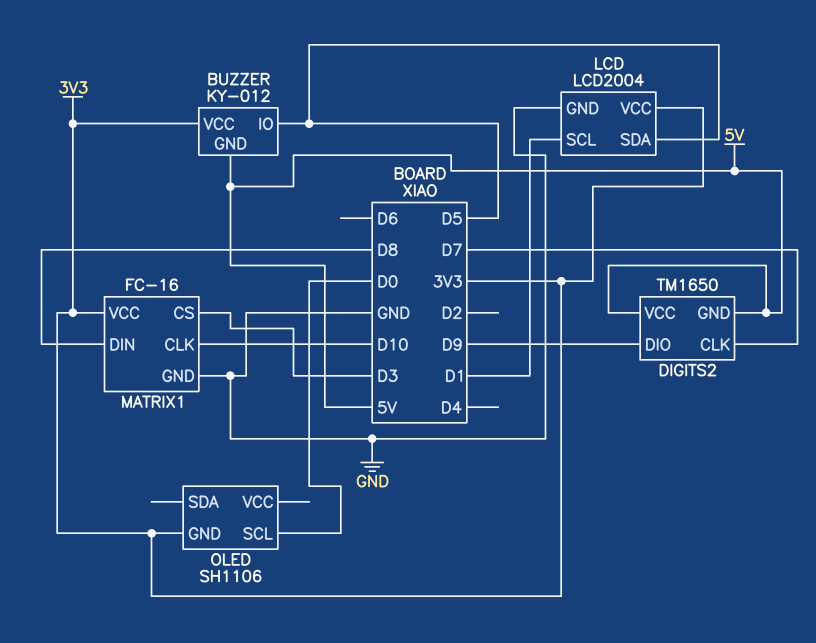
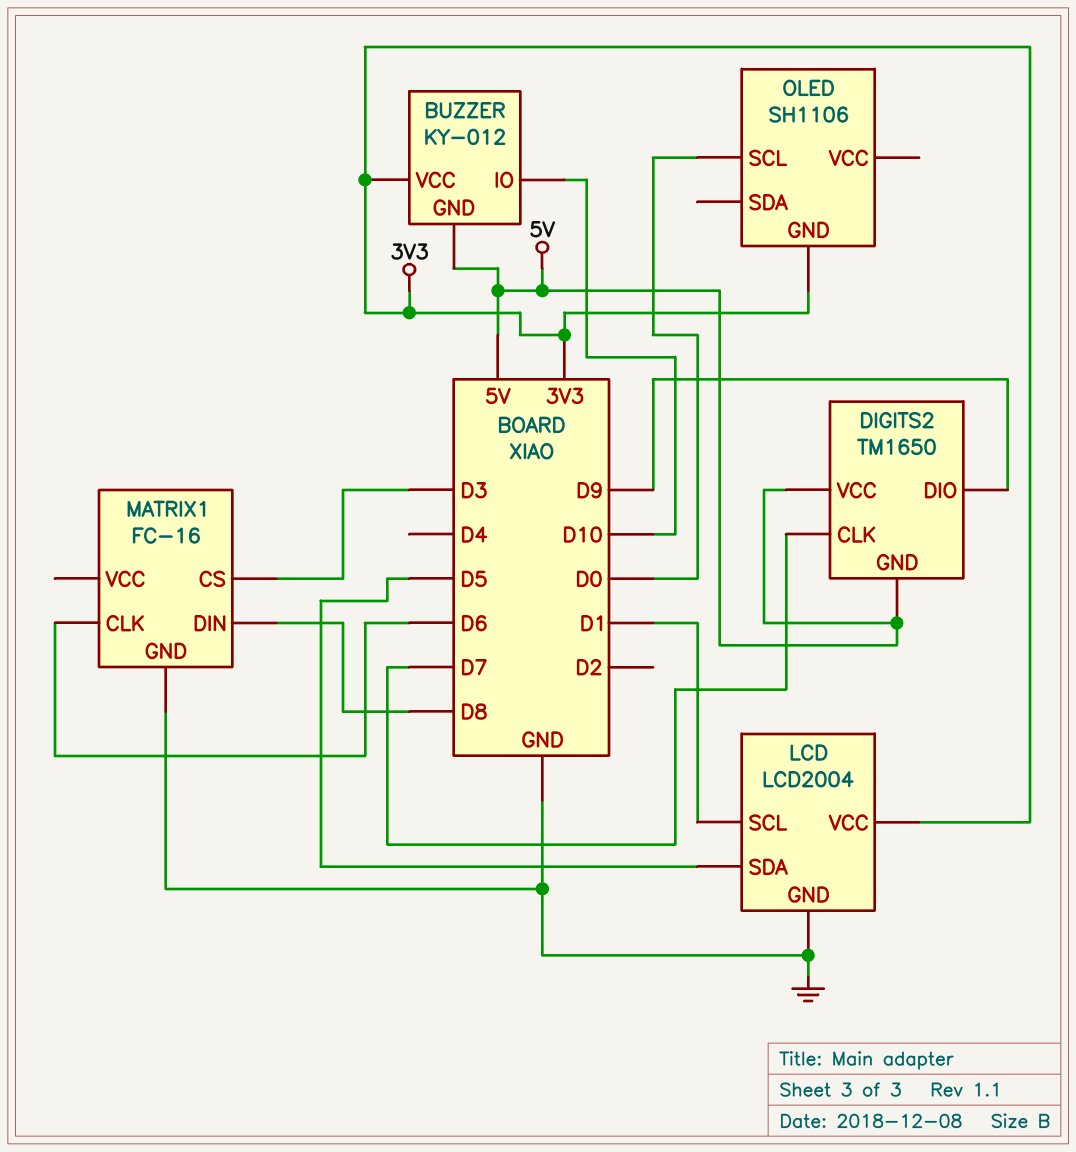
BUZZER pin IO: D5 -> D10
MATRIX1 pin CLK: D10 -> D6
MATRIX1 pin VCC: 3V3 -> none

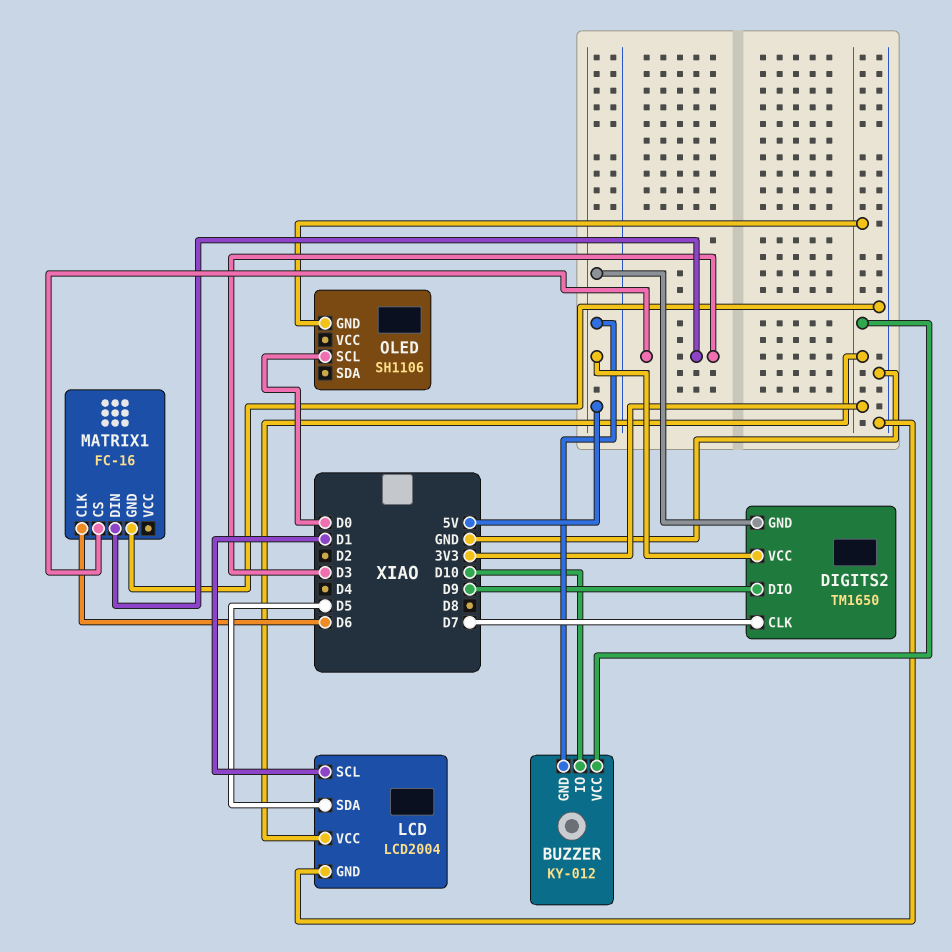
MATRIX1 pin DIN: D8 -> D3

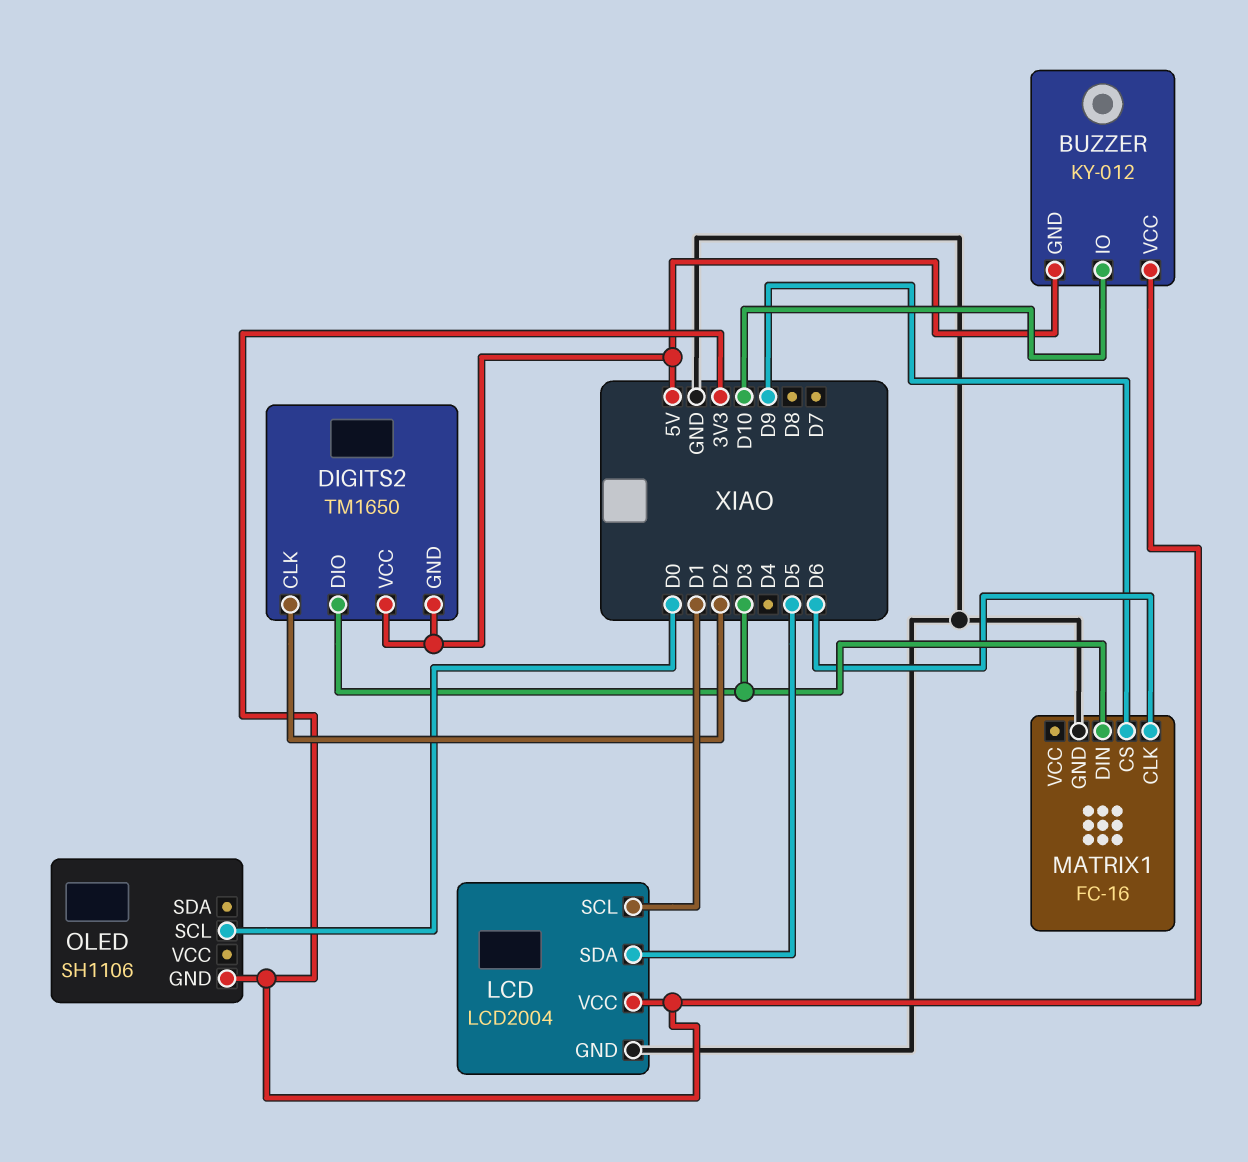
DIGITS2 pin CLK: D7 -> D2
DIGITS2 pin DIO: D9 -> D3
MATRIX1 pin CS: D3 -> D9

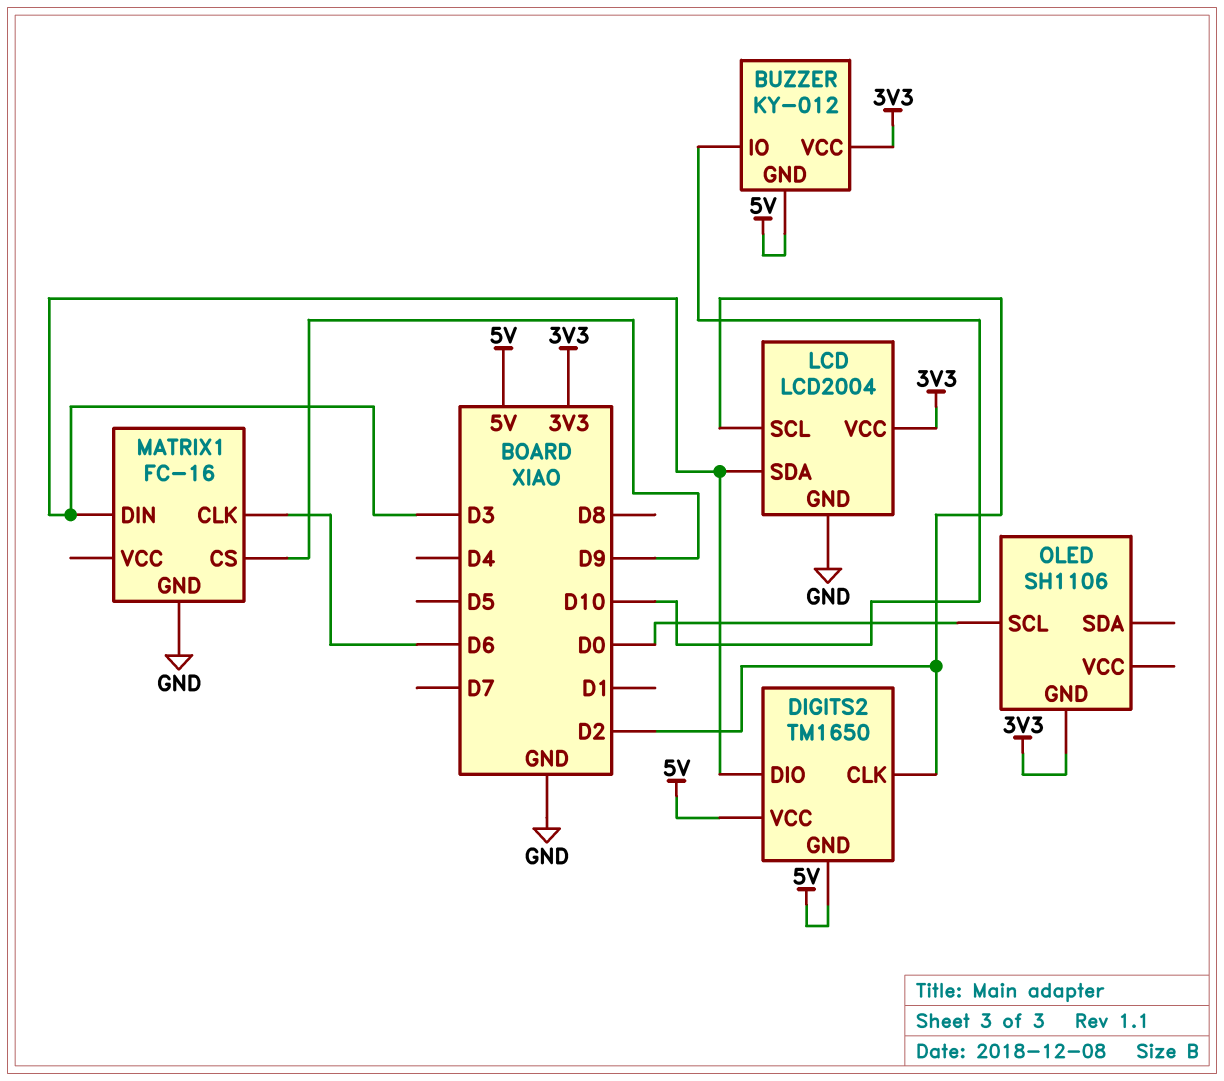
LCD pin SCL: D1 -> D2
LCD pin SDA: D5 -> D3

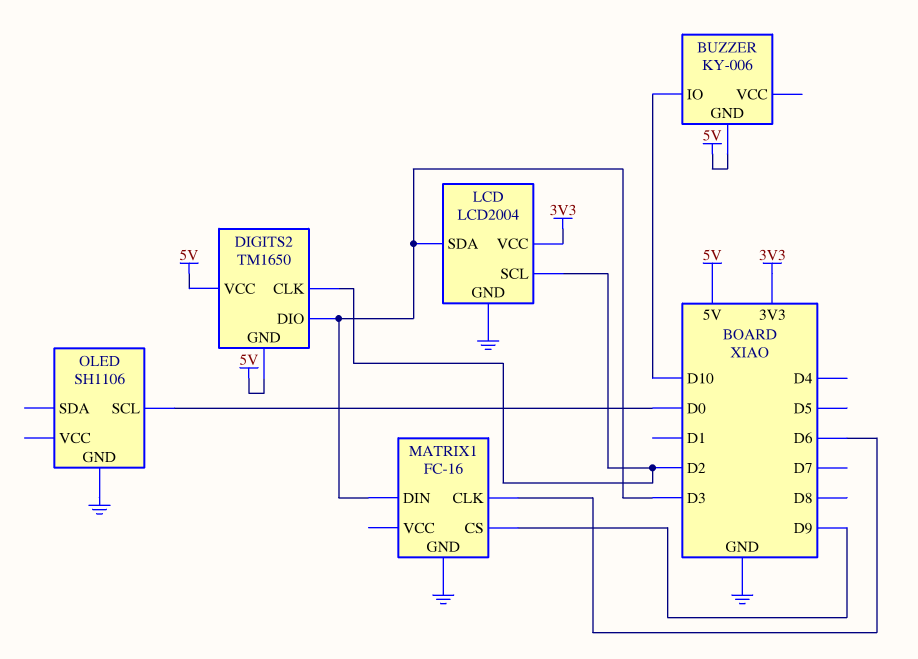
BUZZER: KY-012 -> KY-006
BUZZER pin VCC: 3V3 -> none
OLED pin GND: 3V3 -> GND

